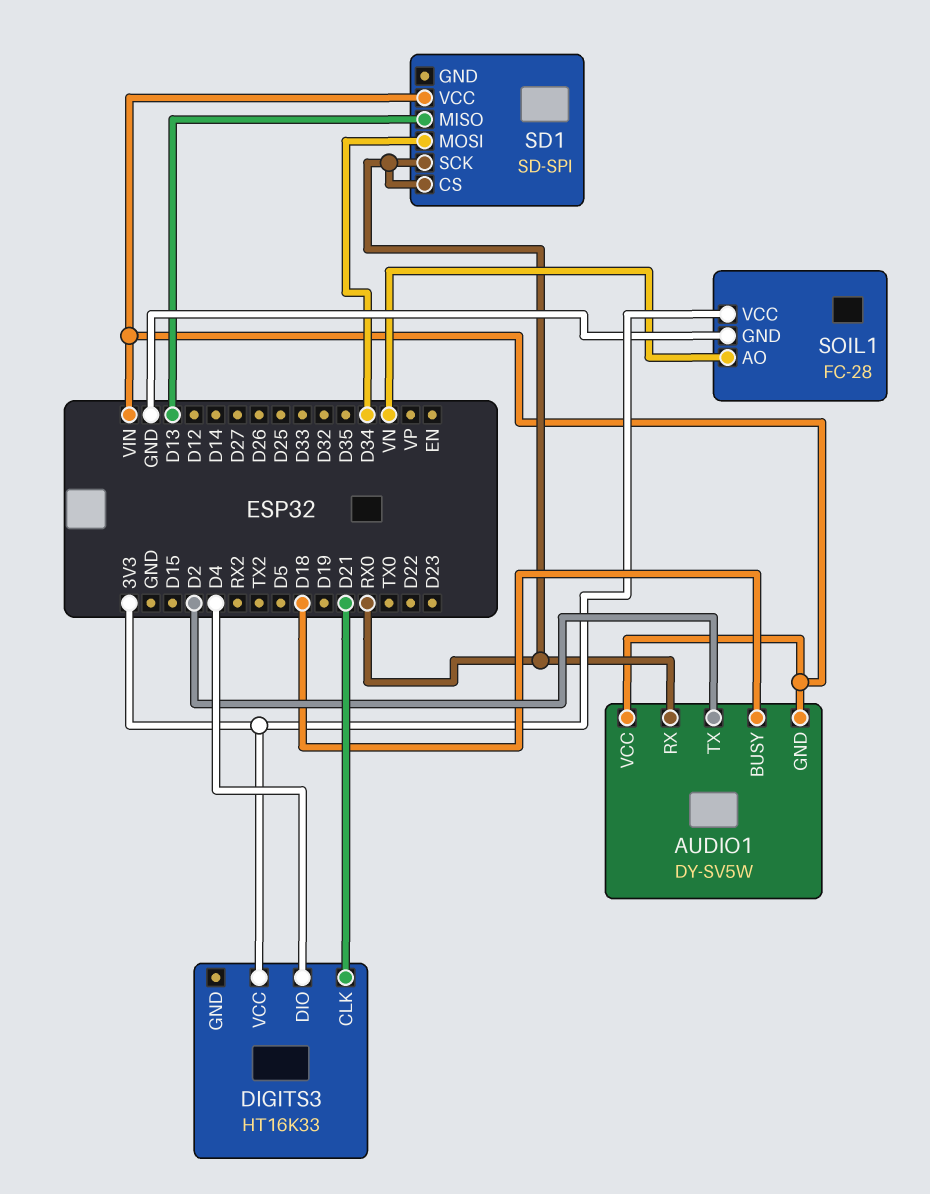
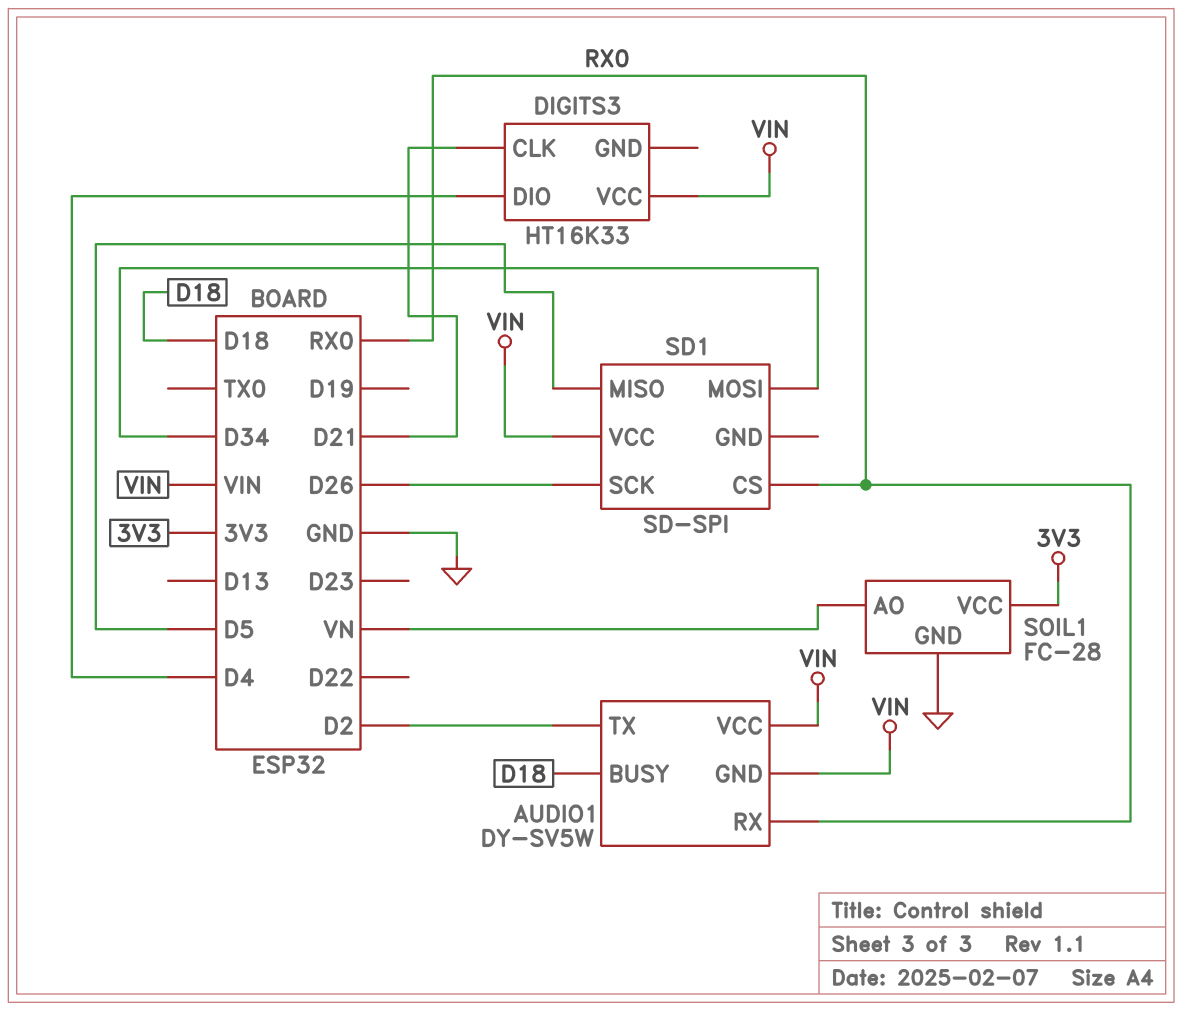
DIGITS3 pin VCC: 3V3 -> VIN
SD1 pin MISO: D13 -> D5
SD1 pin SCK: RX0 -> D26

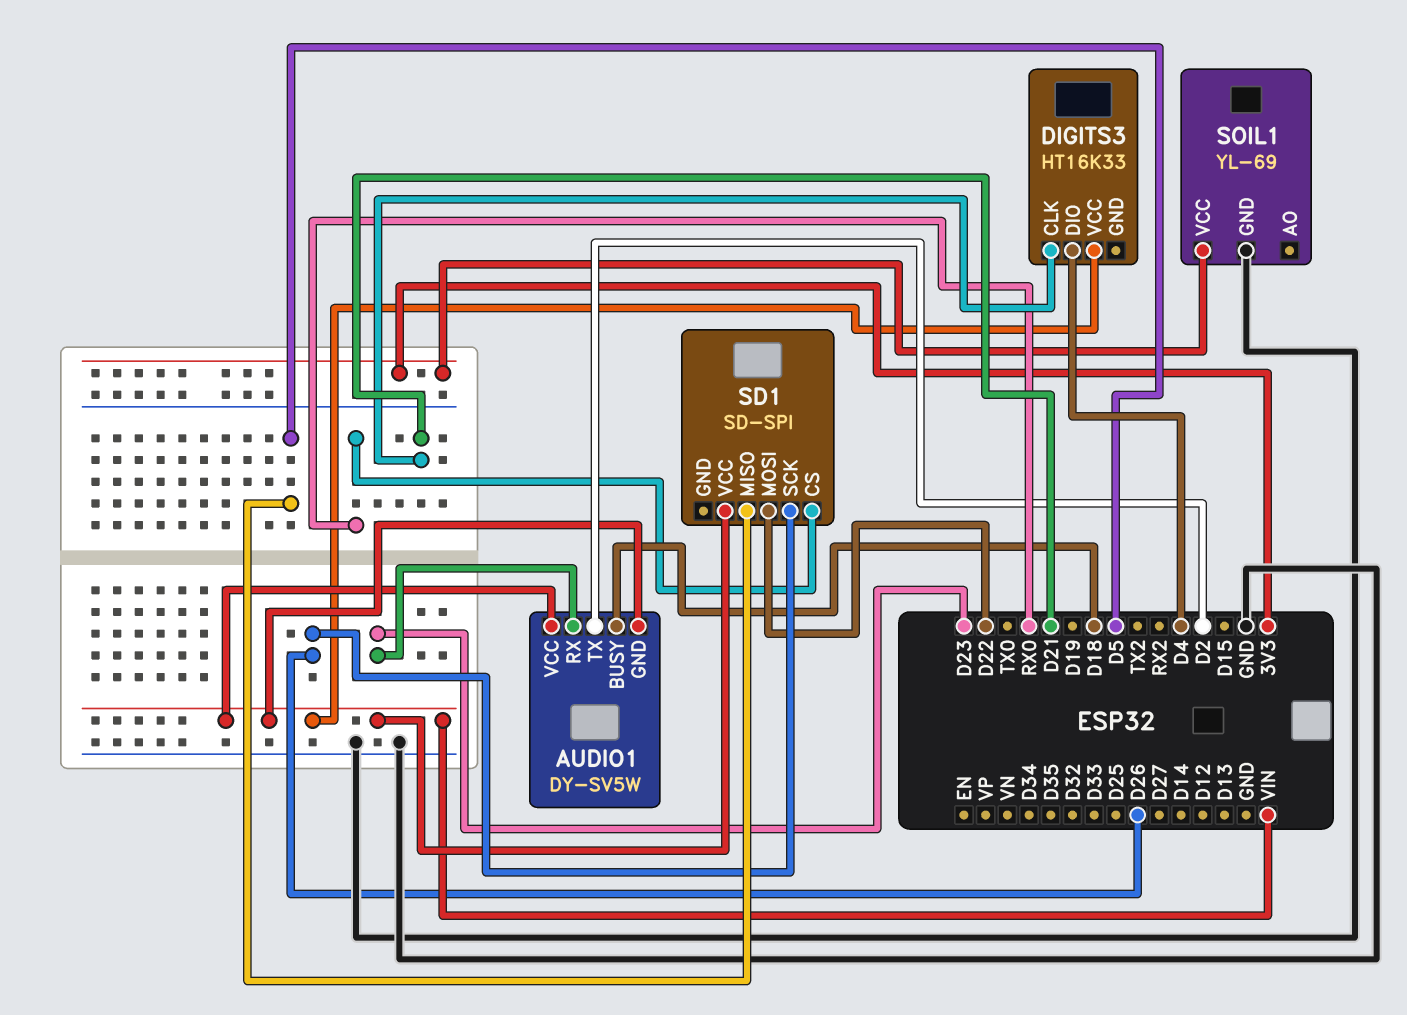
AUDIO1 pin RX: RX0 -> D23
SD1 pin MOSI: D34 -> D22
SOIL1: FC-28 -> YL-69
SOIL1 pin AO: VN -> none

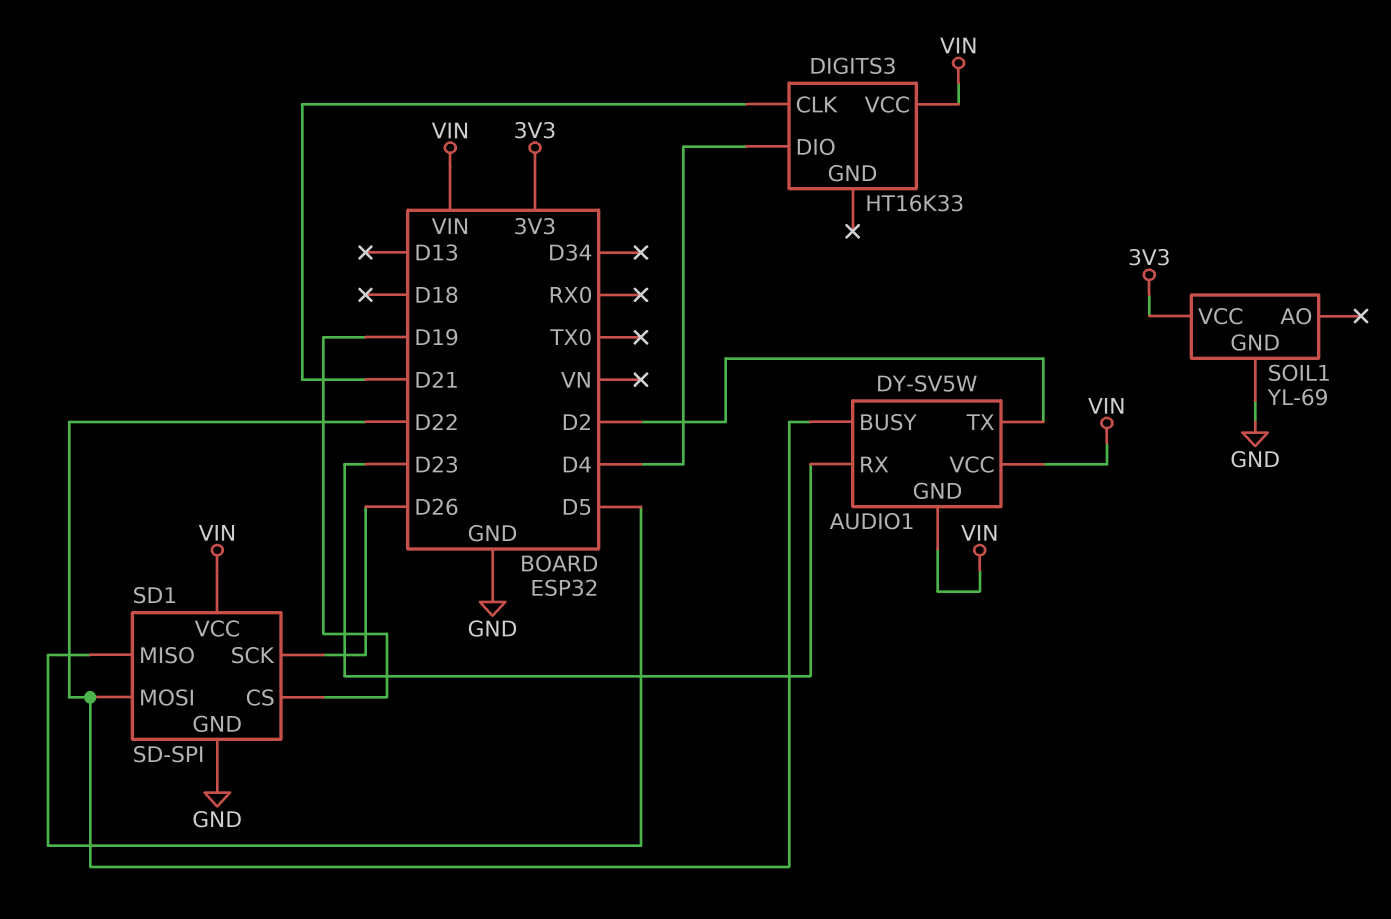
AUDIO1 pin BUSY: D18 -> D22
SD1 pin CS: RX0 -> D19
SD1 pin GND: none -> GND

